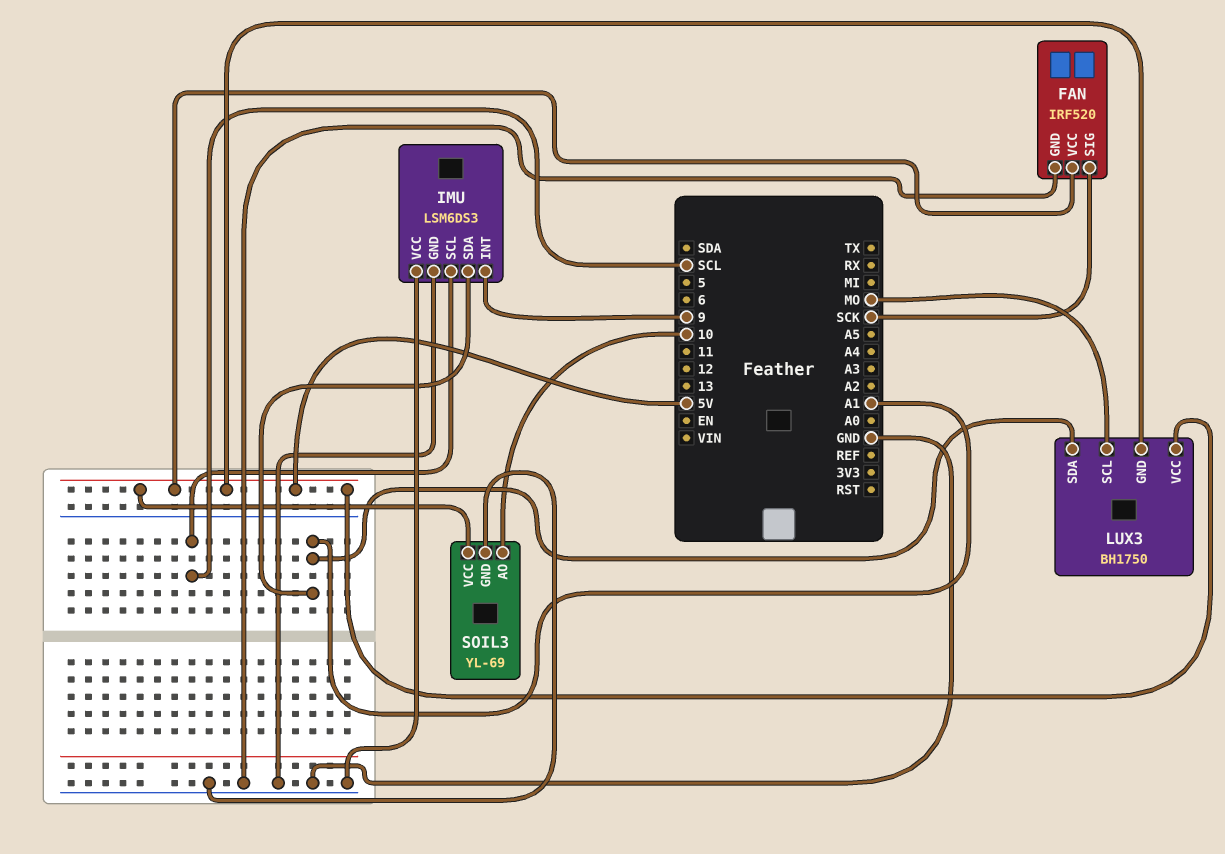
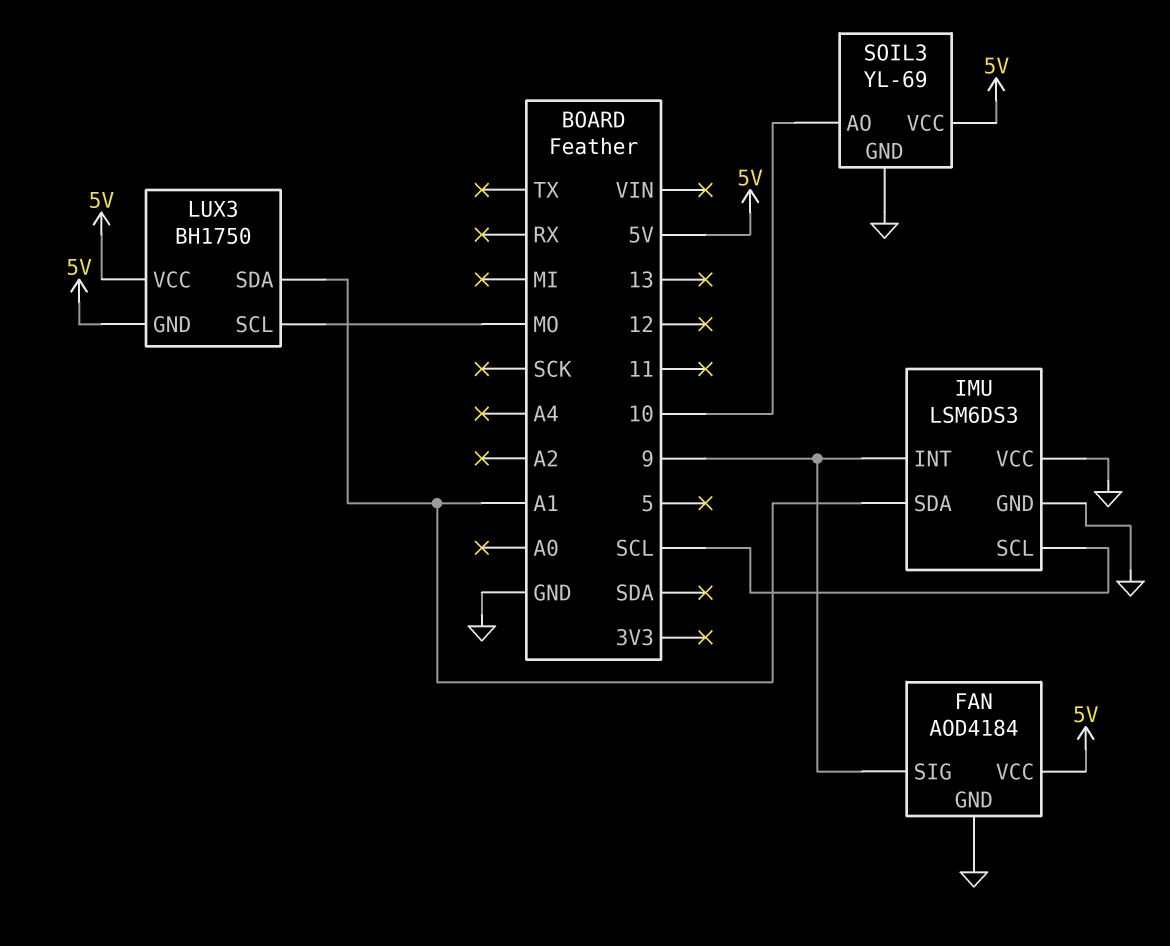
FAN: IRF520 -> AOD4184
FAN pin SIG: SCK -> 9

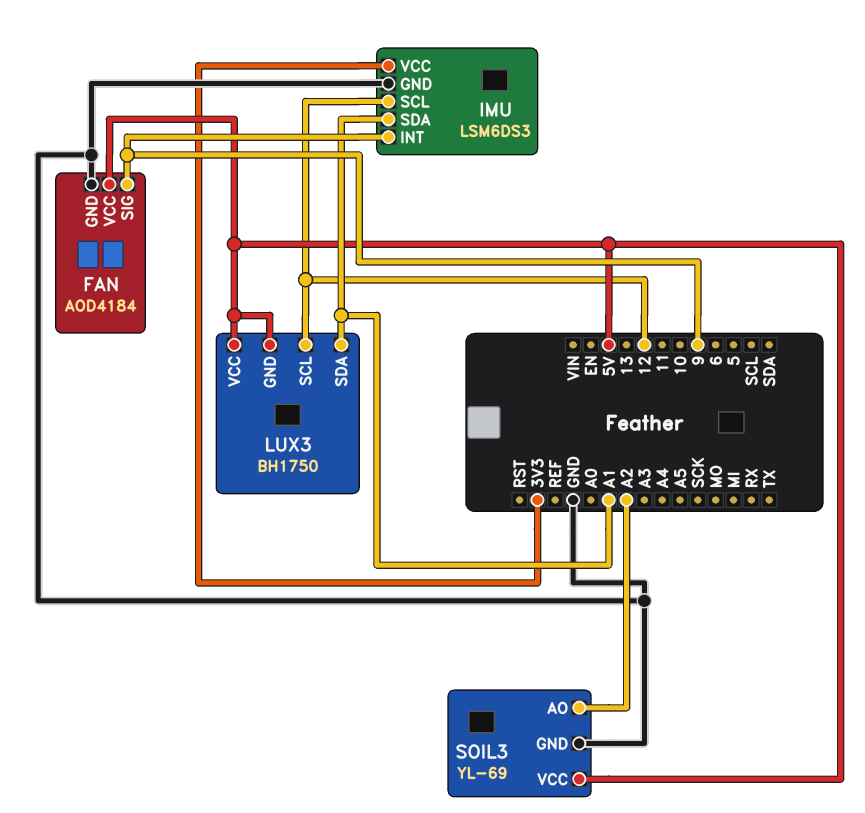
IMU pin SCL: SCL -> 12
IMU pin VCC: GND -> 3V3
LUX3 pin SCL: MO -> 12
SOIL3 pin AO: 10 -> A2

